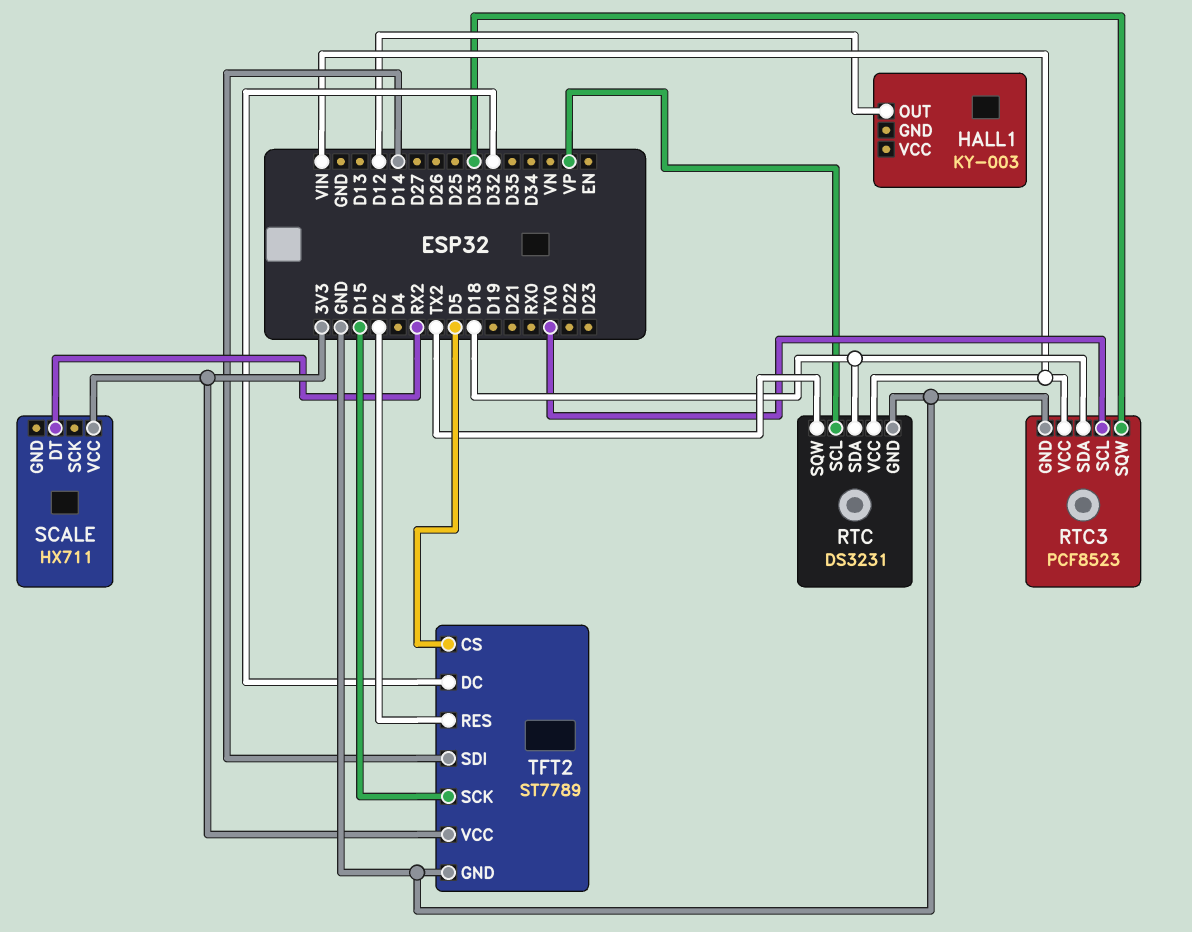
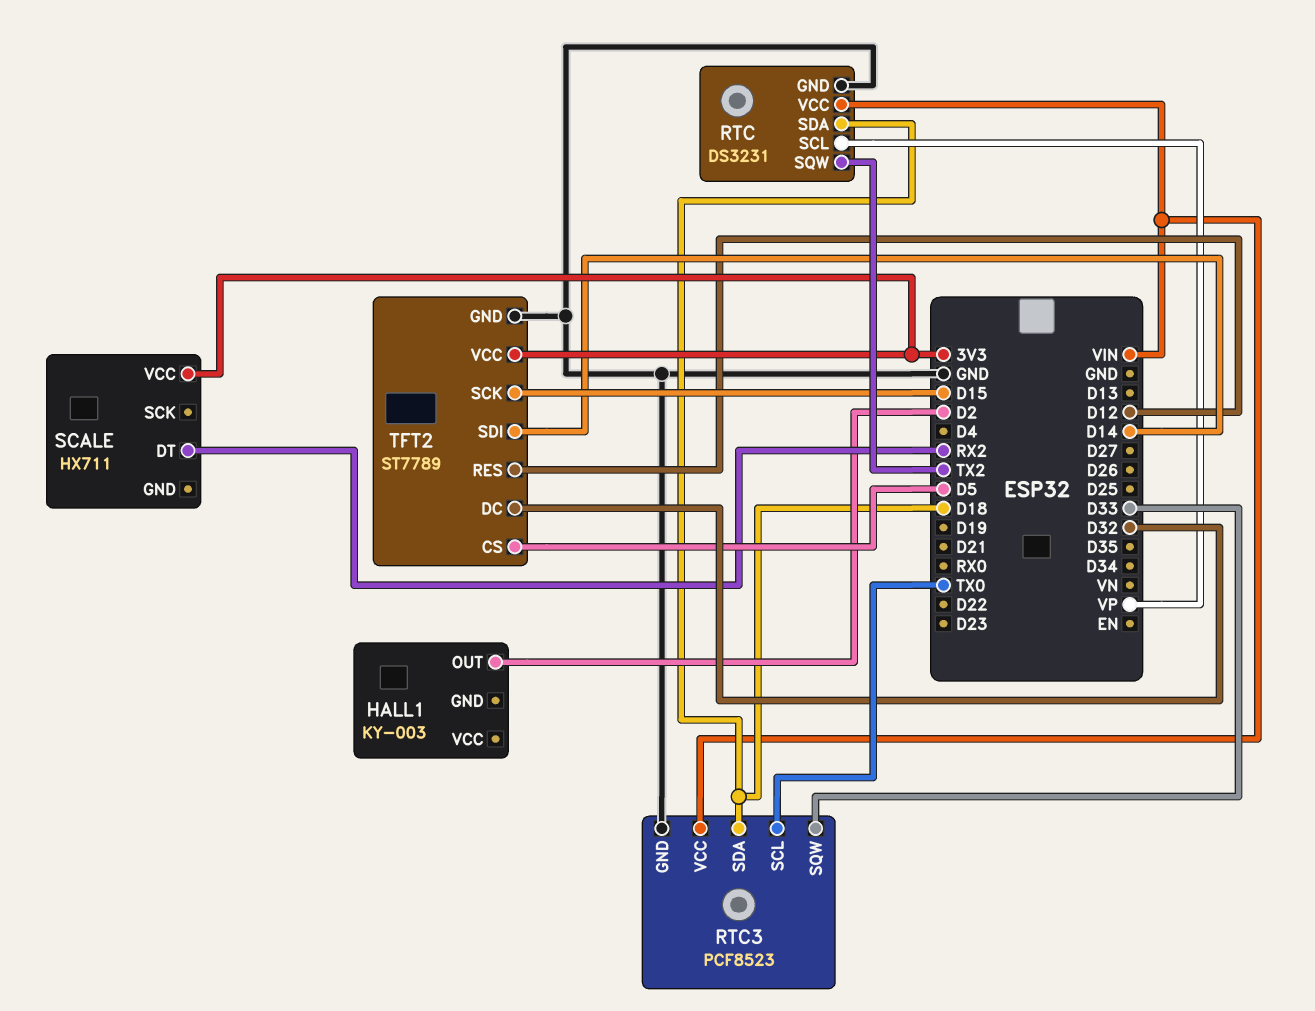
HALL1 pin OUT: D12 -> D2
TFT2 pin RES: D2 -> D12

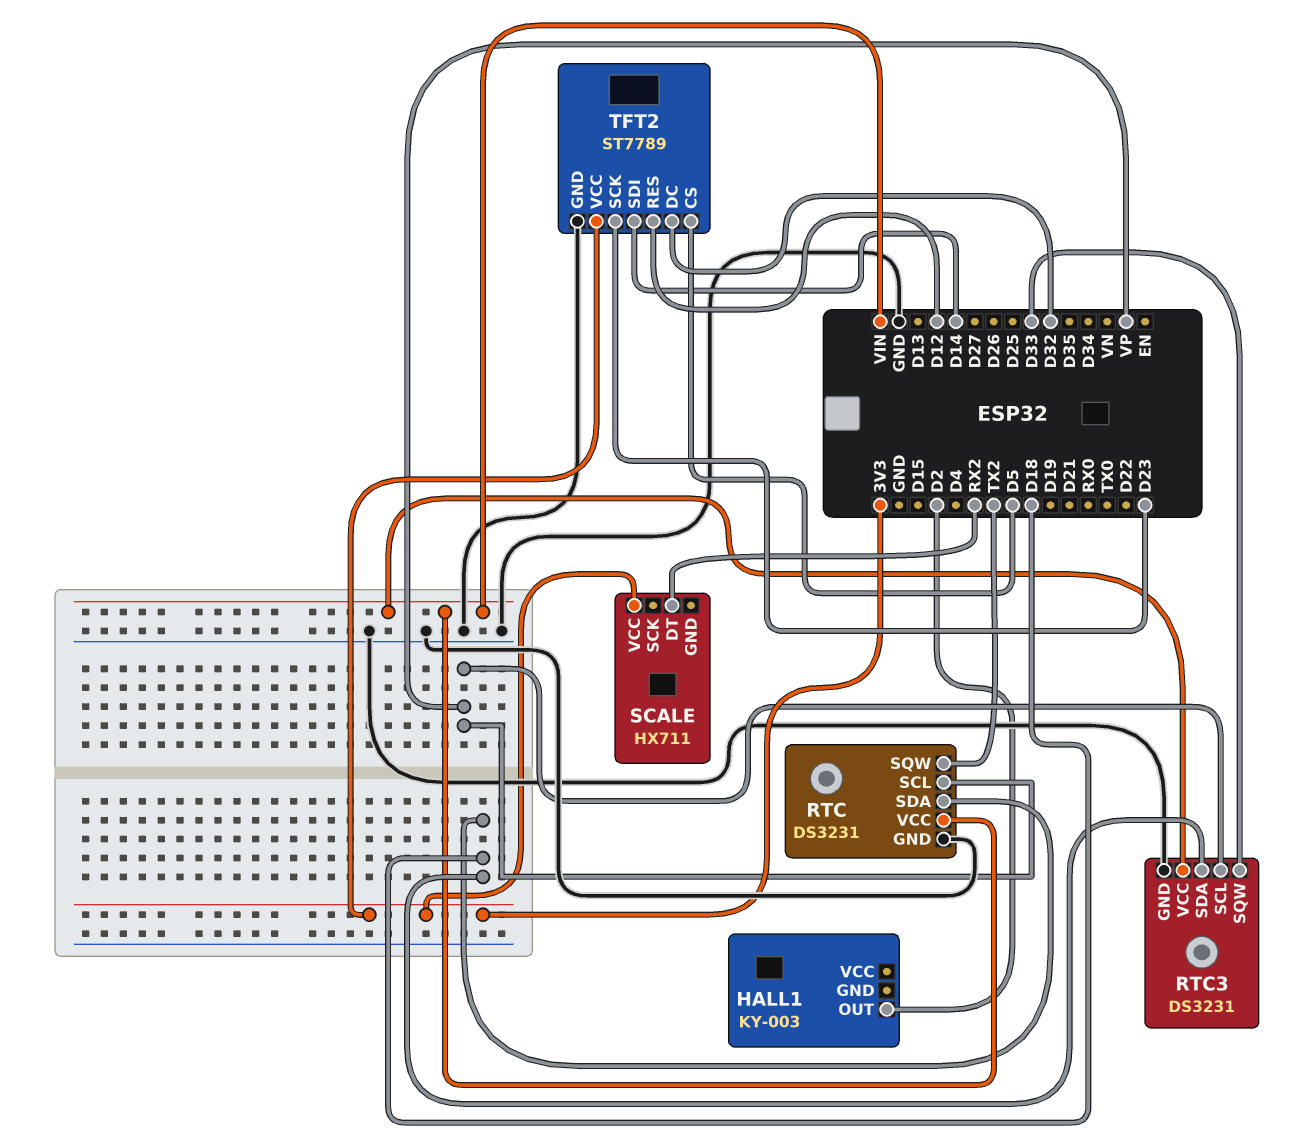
RTC3: PCF8523 -> DS3231
RTC3 pin SCL: TX0 -> VP
TFT2 pin SCK: D15 -> D23

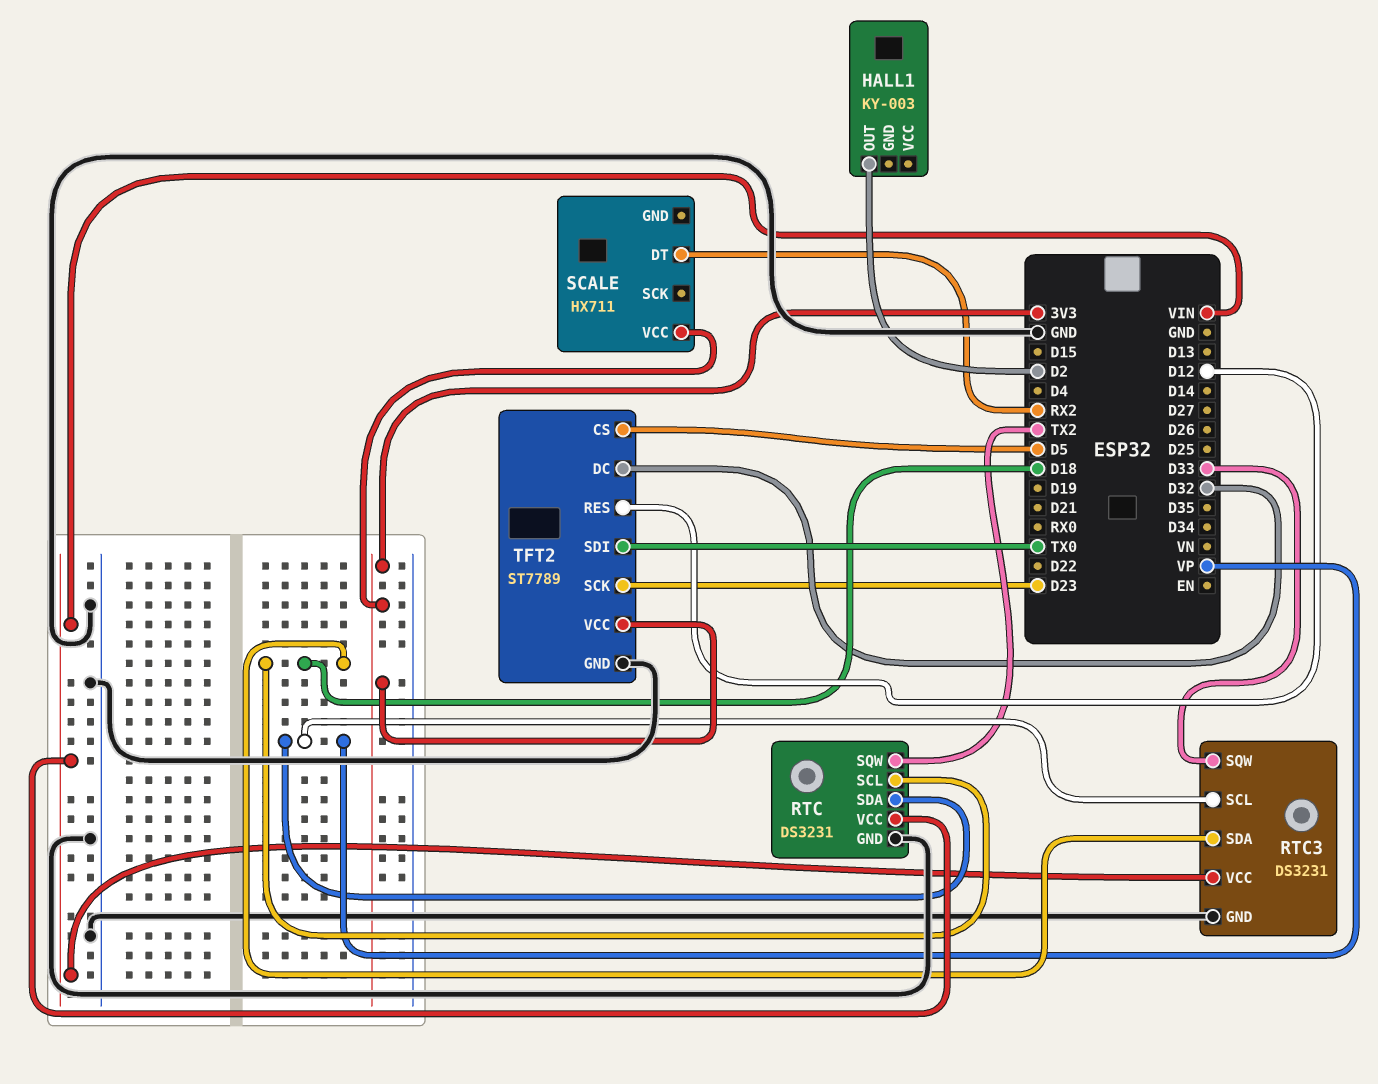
RTC pin SCL: VP -> D18
RTC pin SDA: D18 -> VP
TFT2 pin SDI: D14 -> TX0

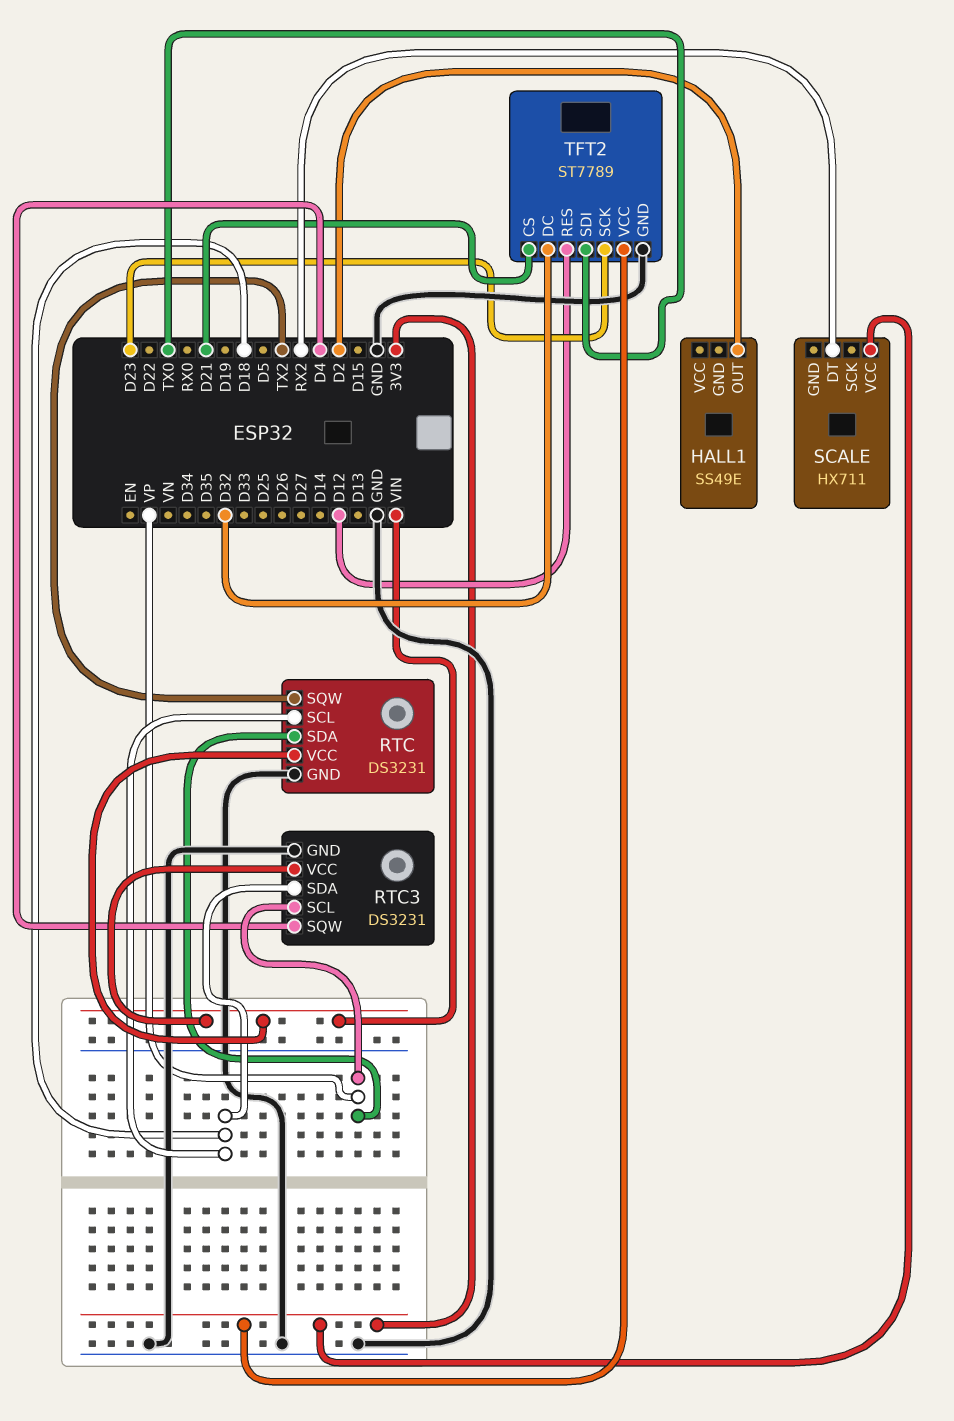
HALL1: KY-003 -> SS49E
RTC3 pin SQW: D33 -> D4
TFT2 pin CS: D5 -> D21

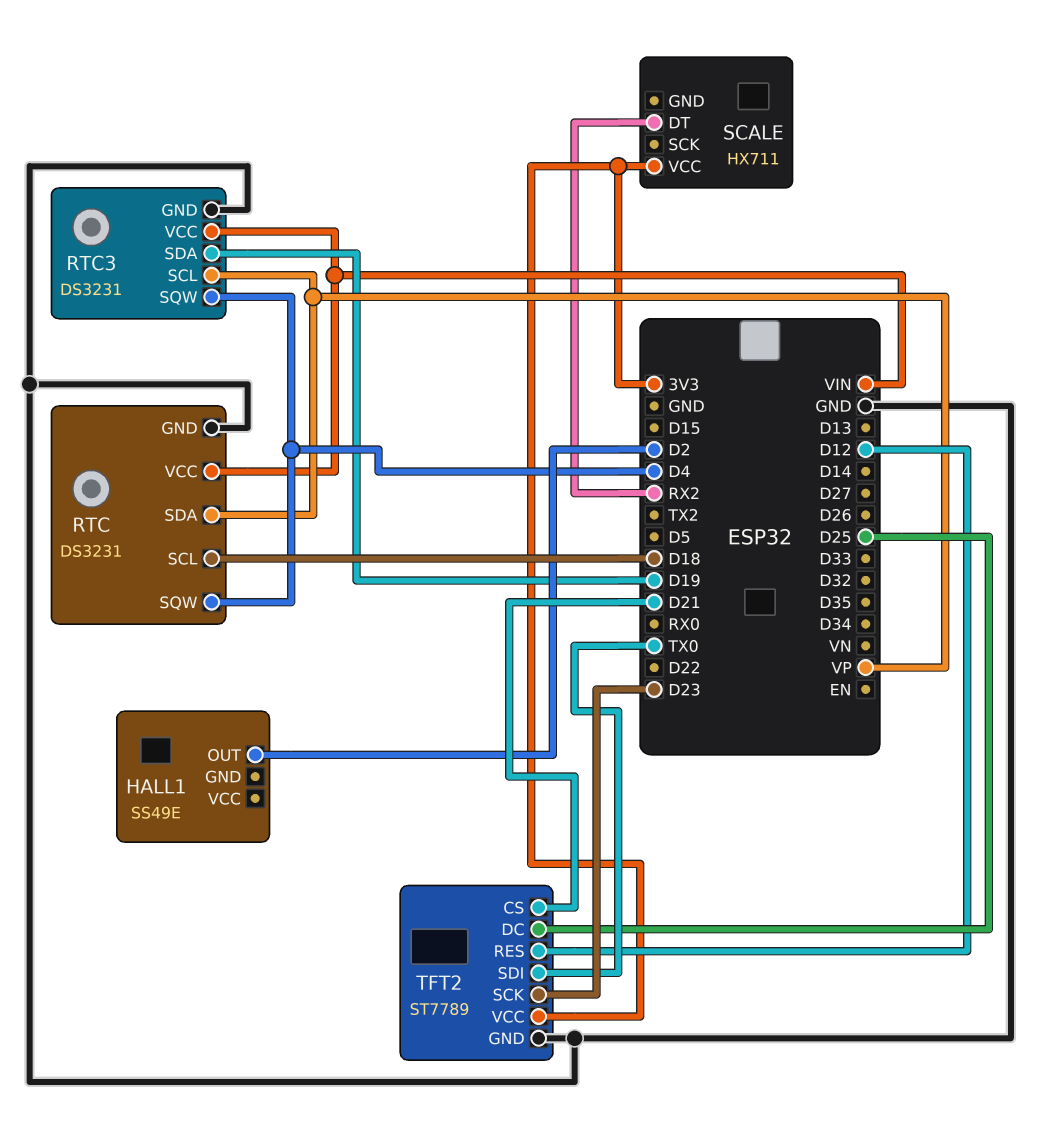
RTC pin SQW: TX2 -> D4
RTC3 pin SDA: D18 -> D19
TFT2 pin DC: D32 -> D25

